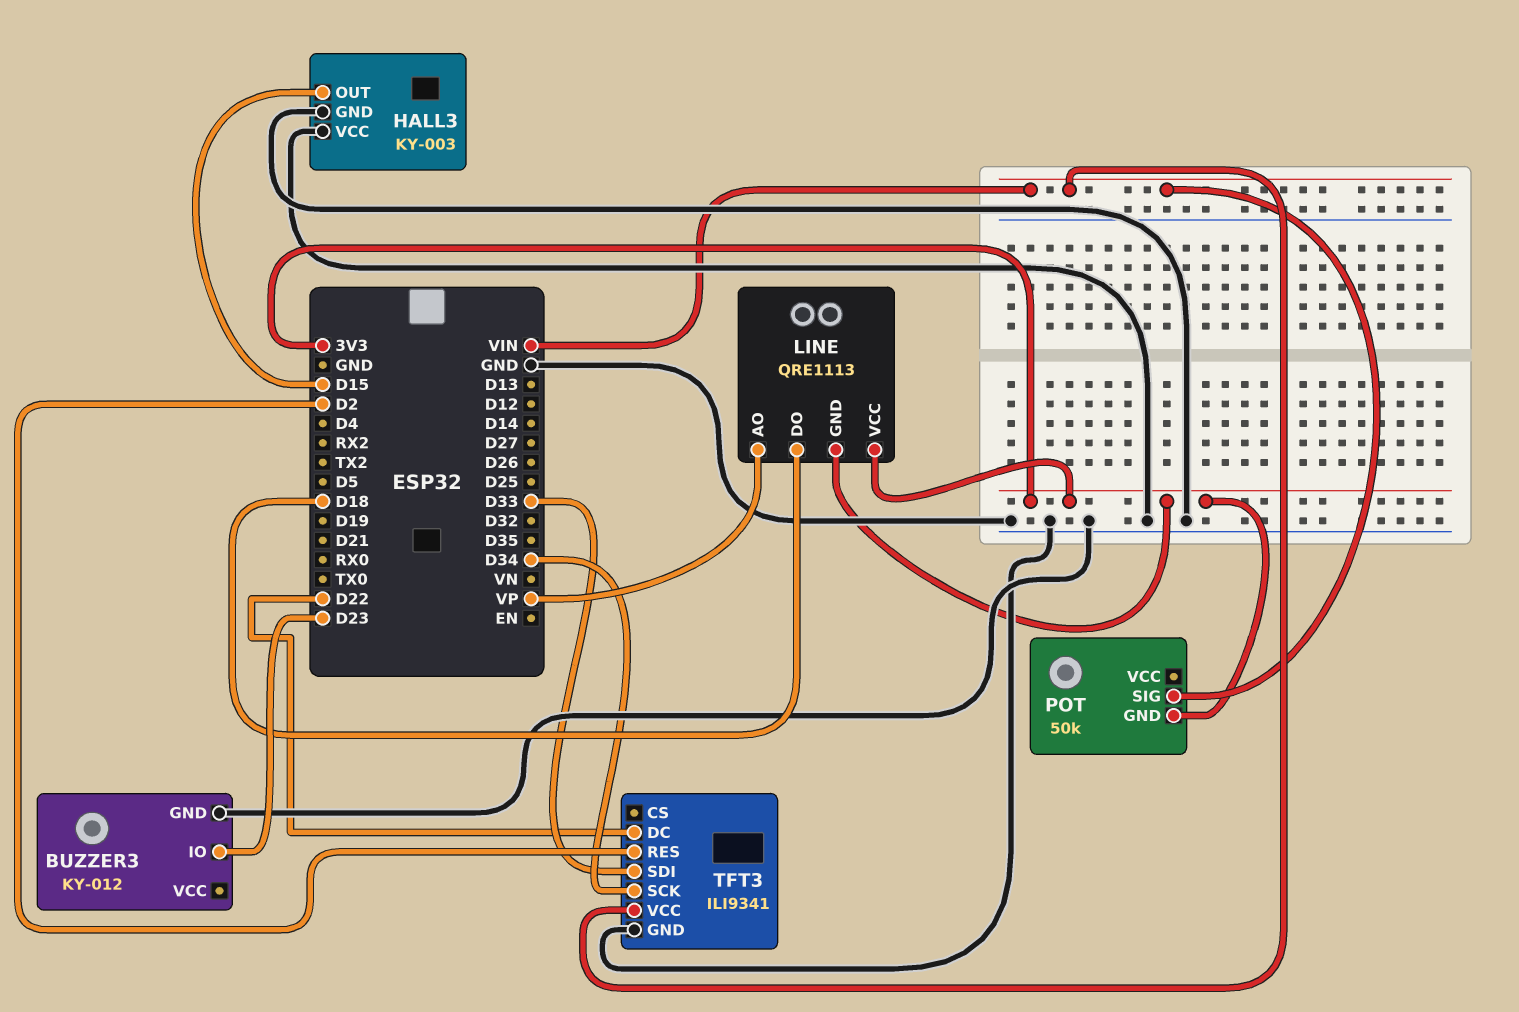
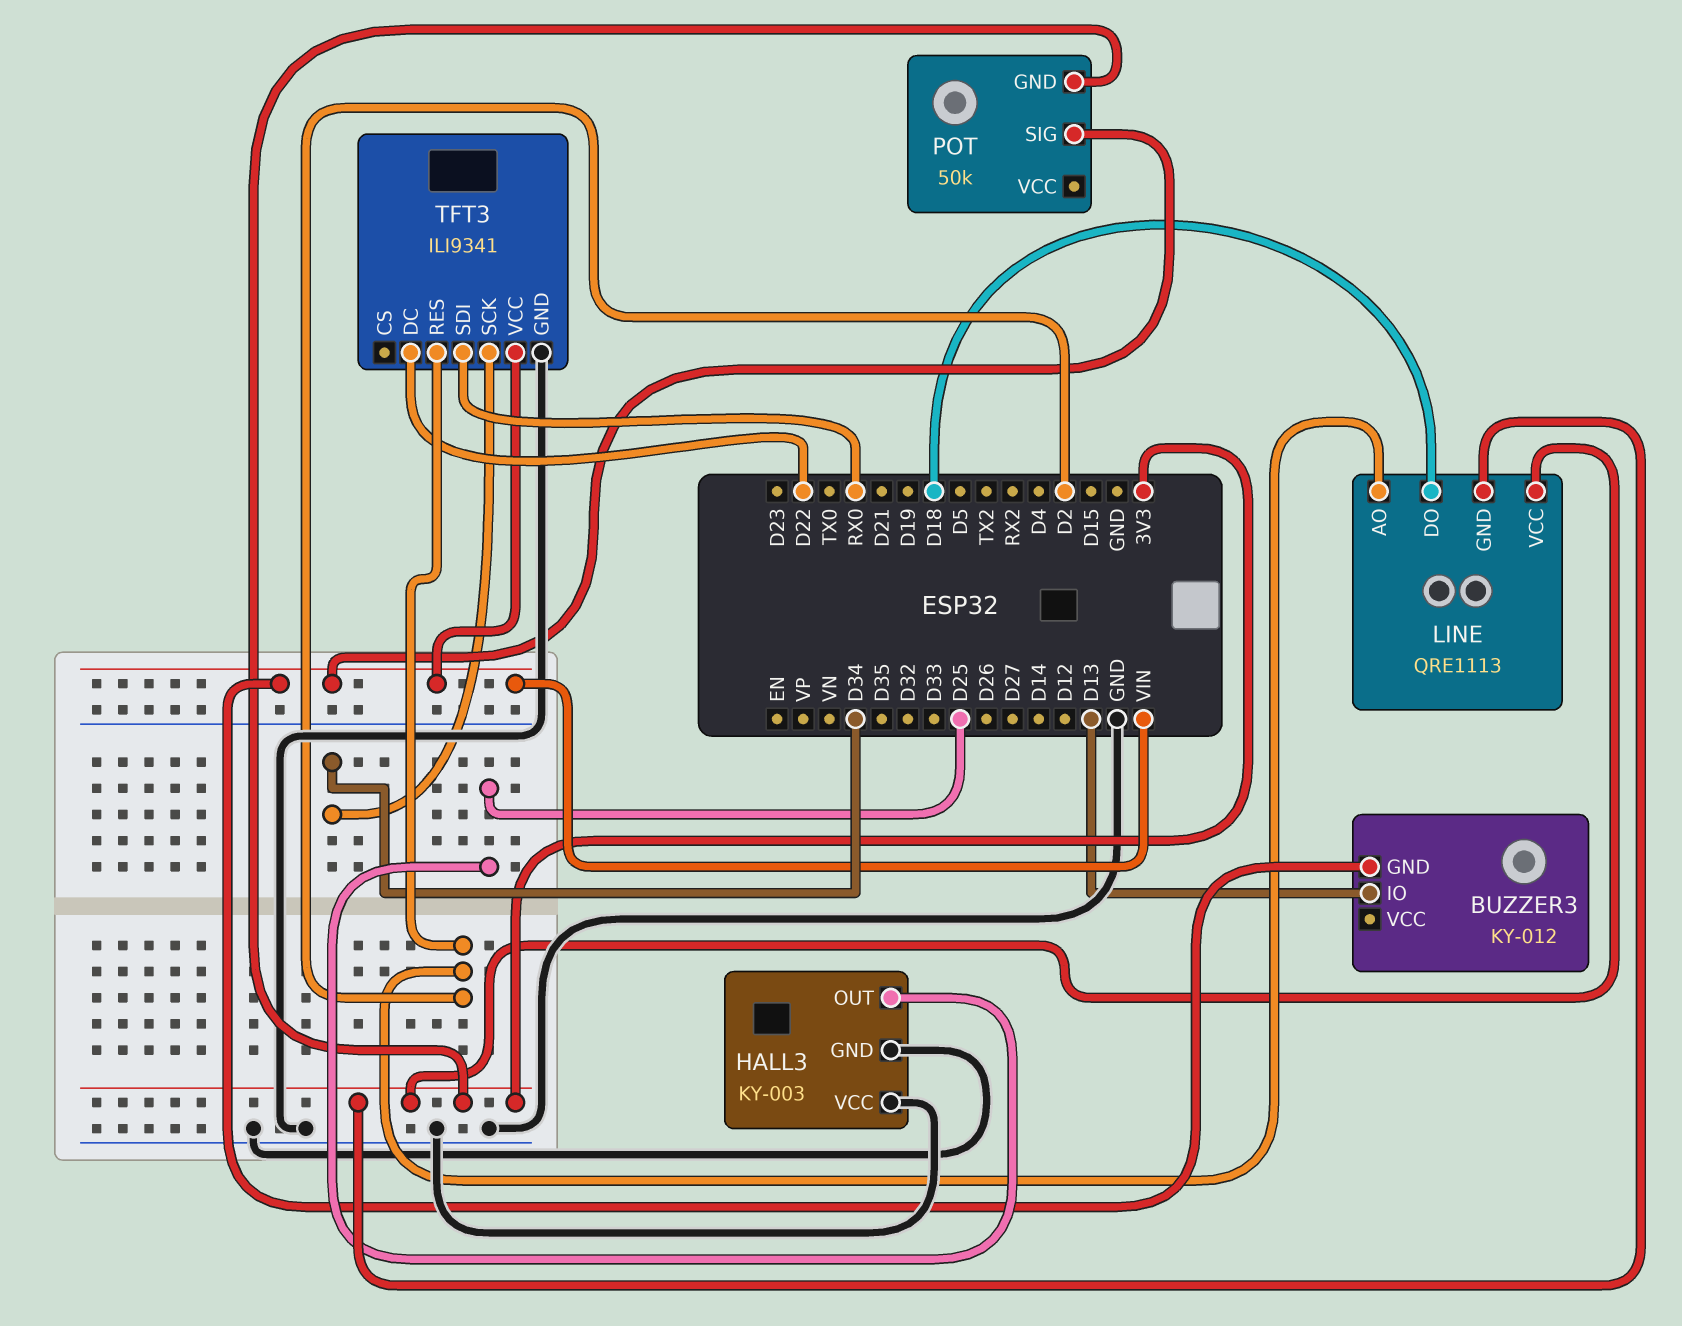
BUZZER3 pin GND: GND -> VIN
BUZZER3 pin IO: D23 -> D13
HALL3 pin OUT: D15 -> D25
LINE pin AO: VP -> D2
TFT3 pin SDI: D33 -> RX0

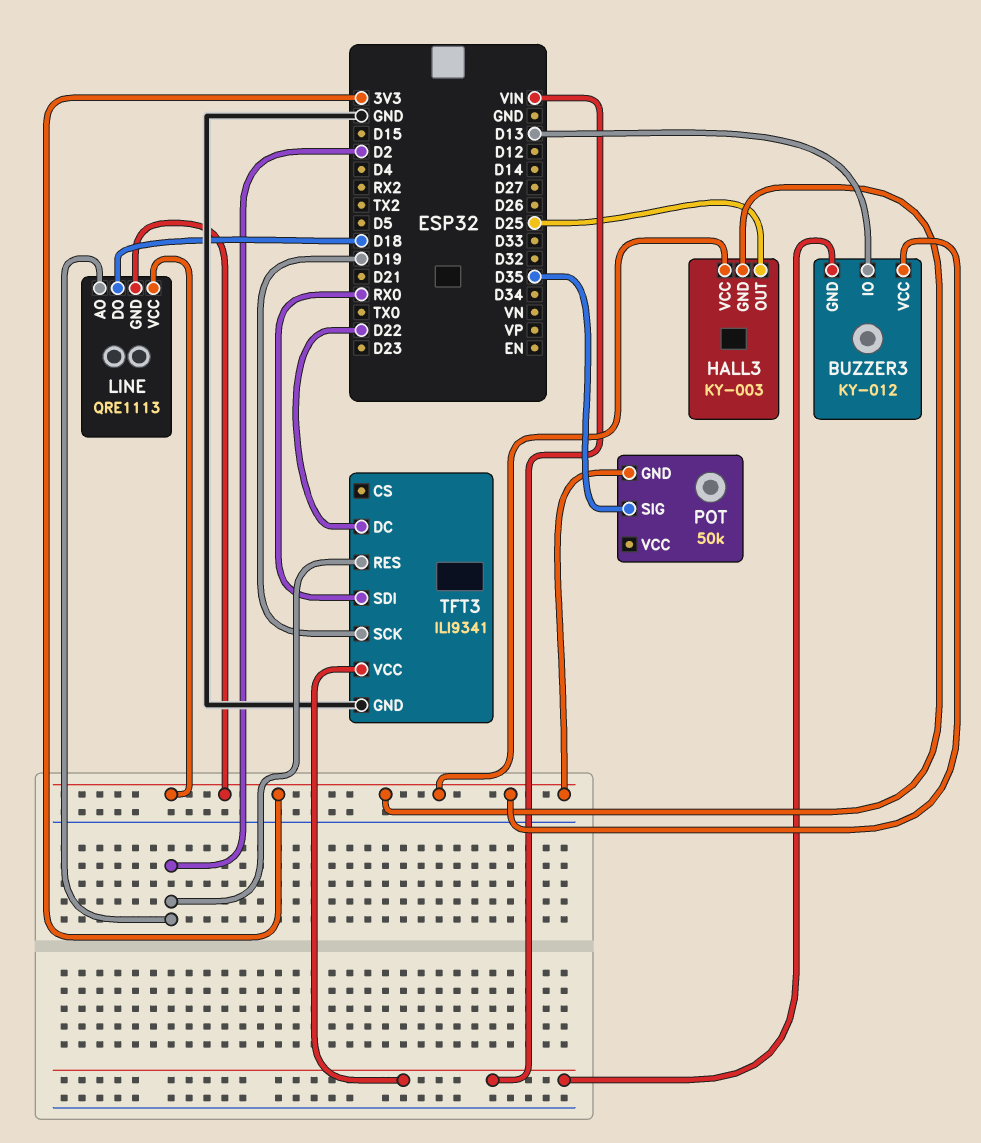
BUZZER3 pin VCC: none -> 3V3
HALL3 pin GND: GND -> 3V3
HALL3 pin VCC: GND -> 3V3
POT pin SIG: VIN -> D35
TFT3 pin SCK: D34 -> D19

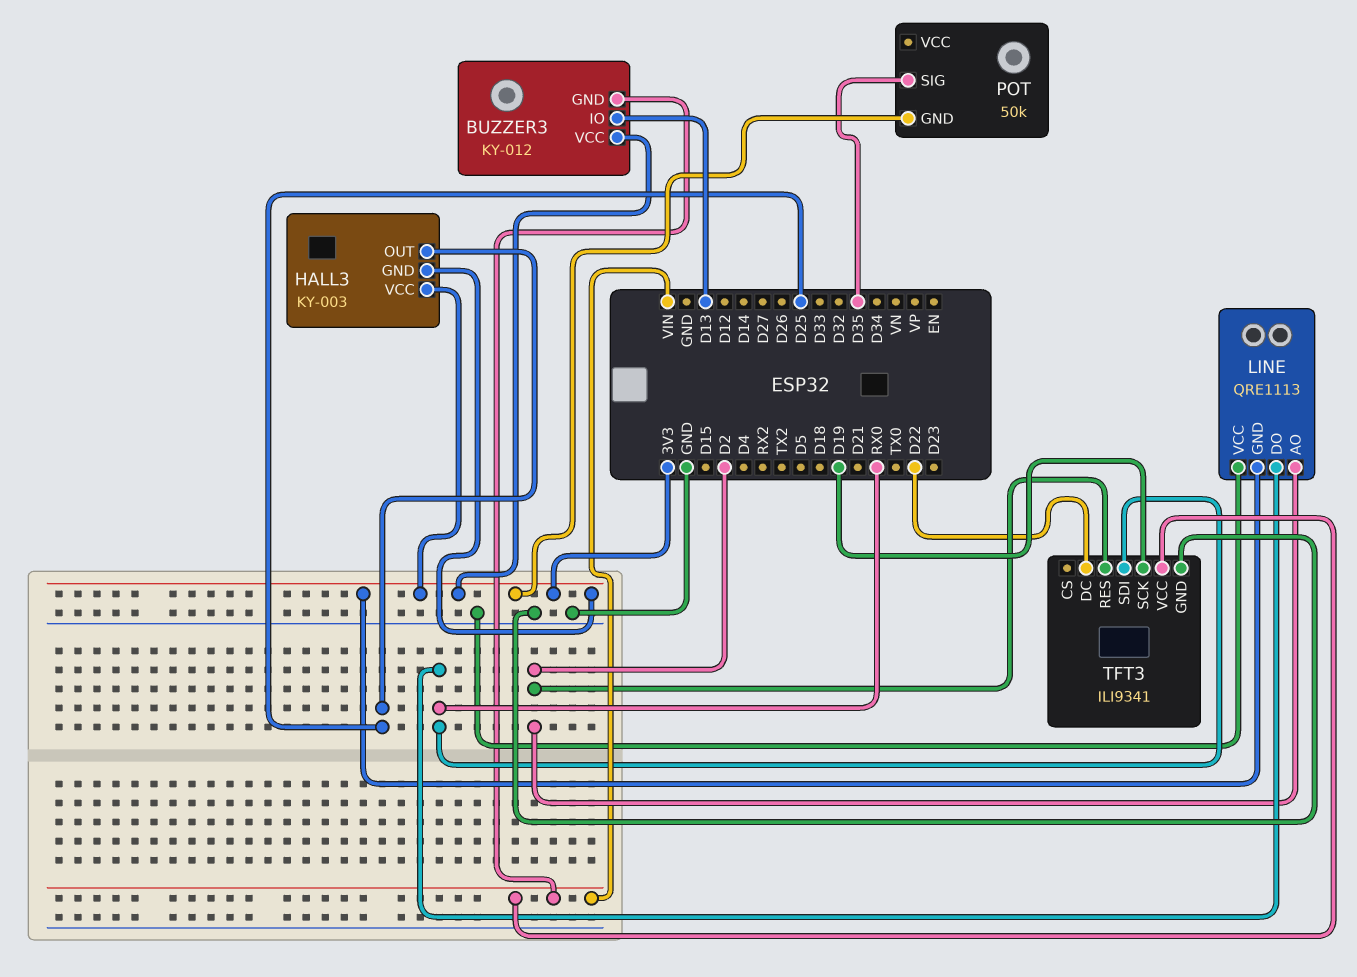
LINE pin DO: D18 -> RX0
LINE pin VCC: 3V3 -> GND

